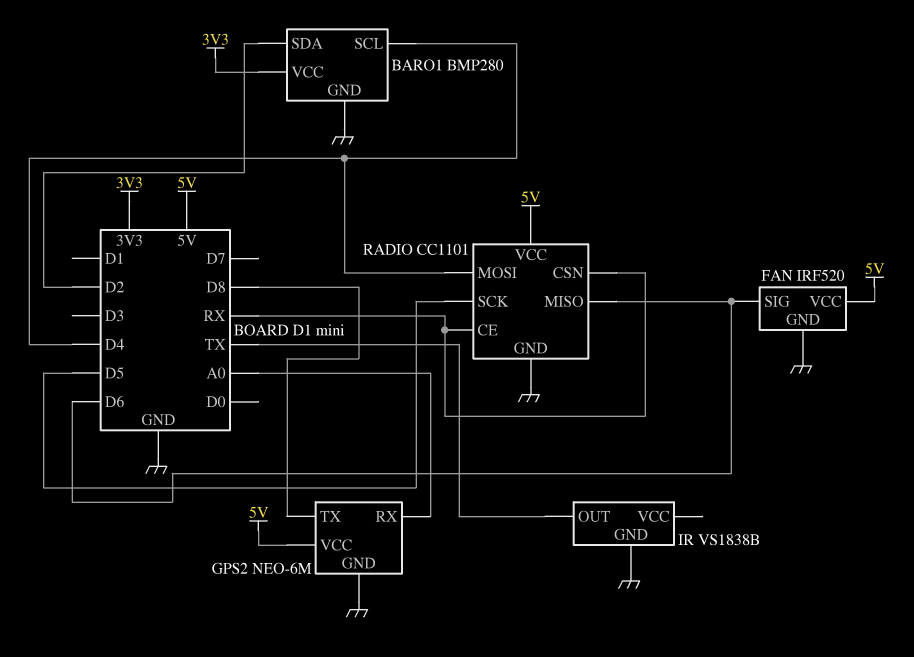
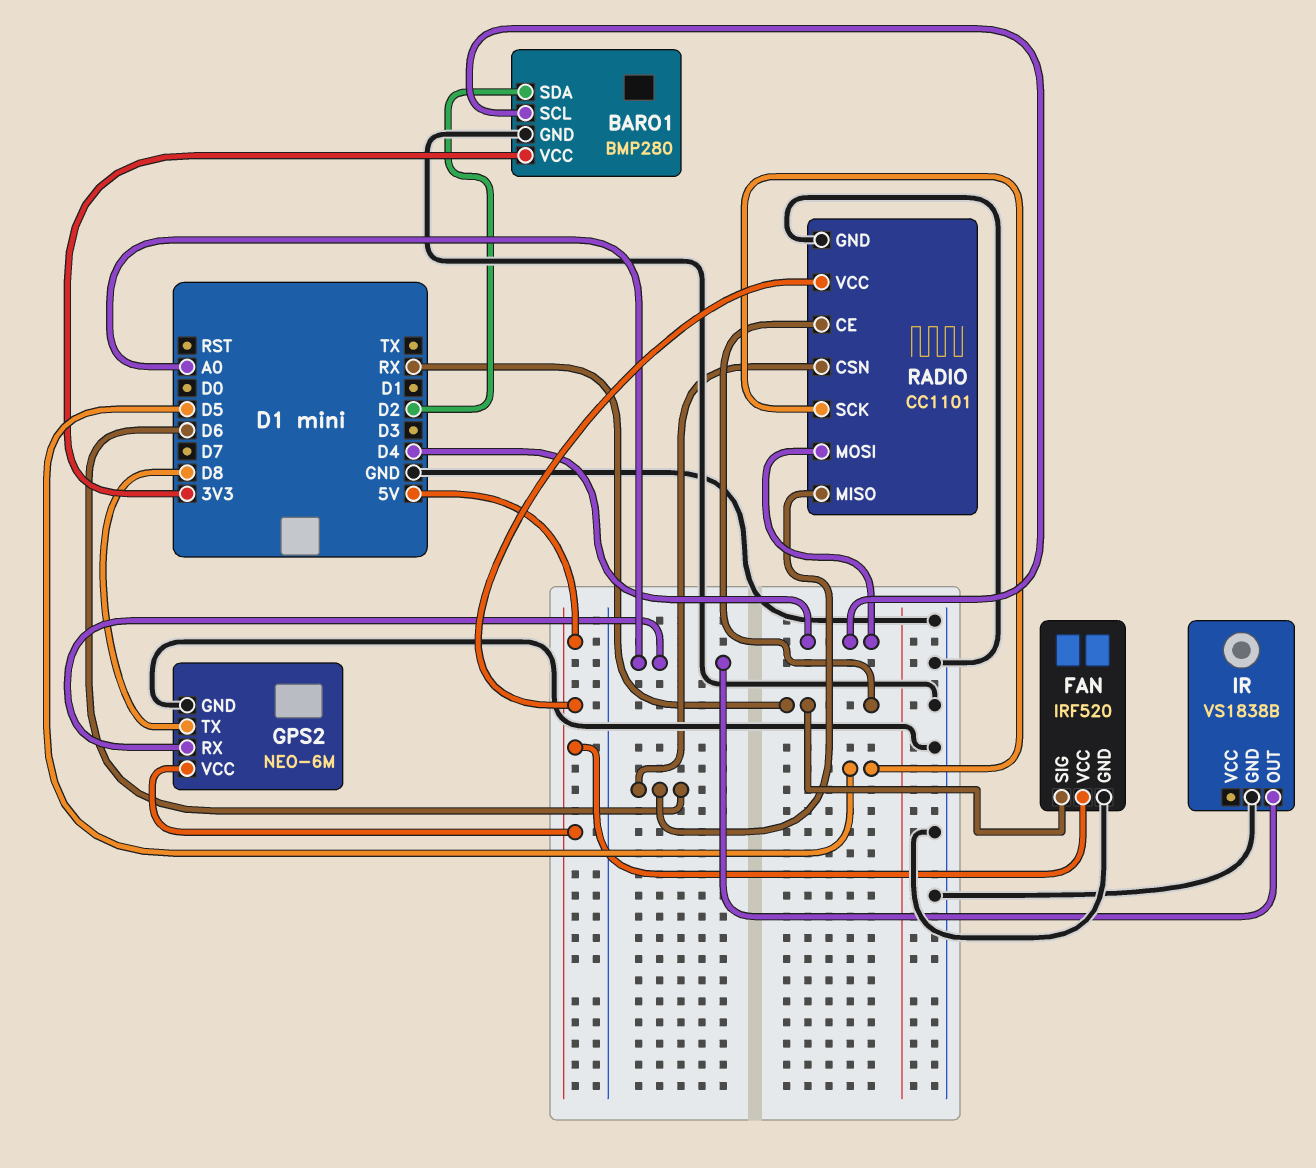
FAN pin SIG: D6 -> RX
IR pin OUT: TX -> A0
RADIO pin CSN: RX -> D6

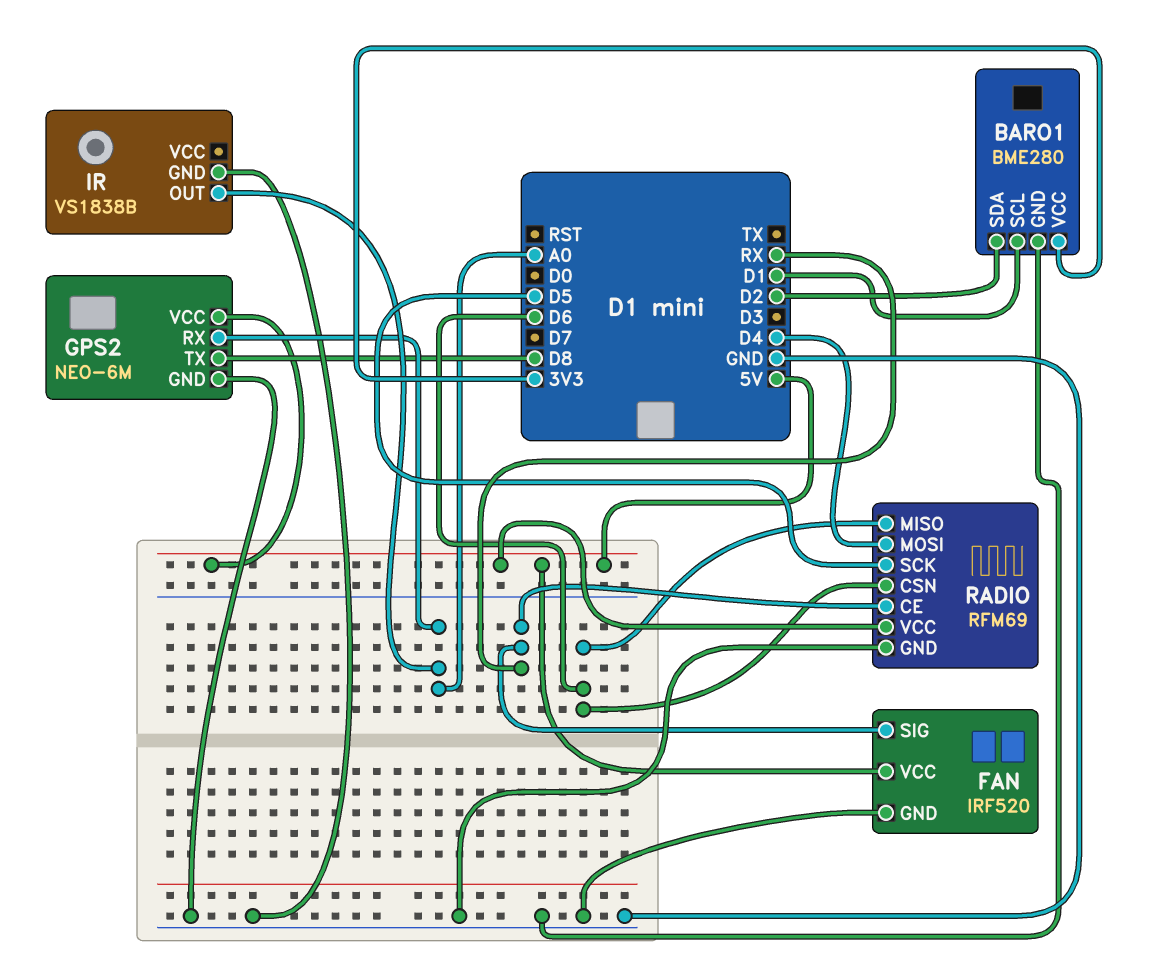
BARO1: BMP280 -> BME280
BARO1 pin SCL: D4 -> D1
RADIO: CC1101 -> RFM69

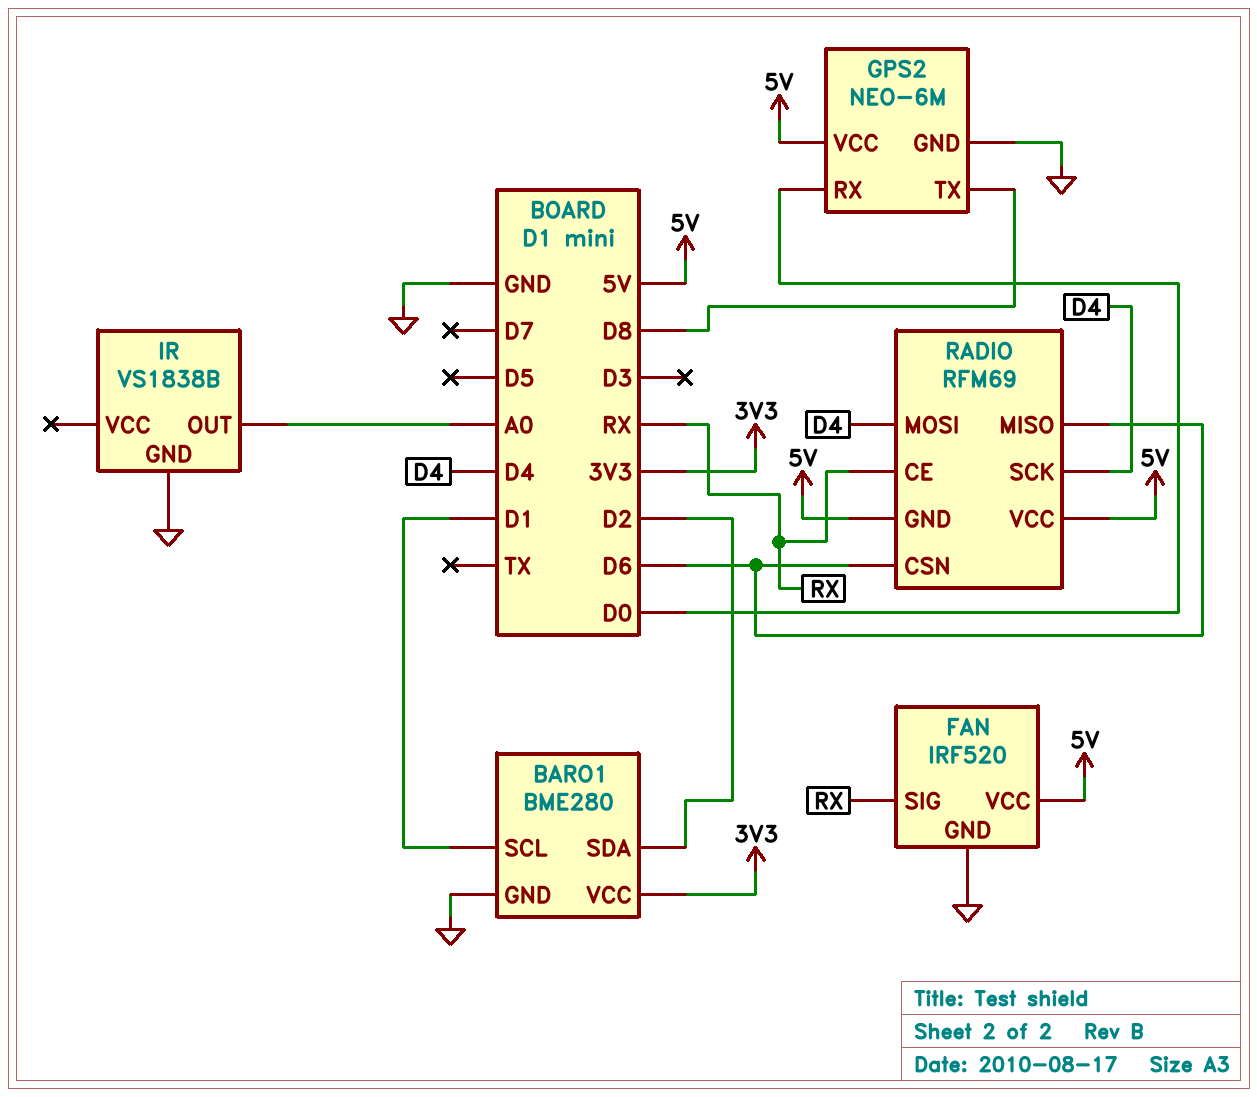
GPS2 pin RX: A0 -> D0
RADIO pin GND: GND -> 5V
RADIO pin SCK: D5 -> D4

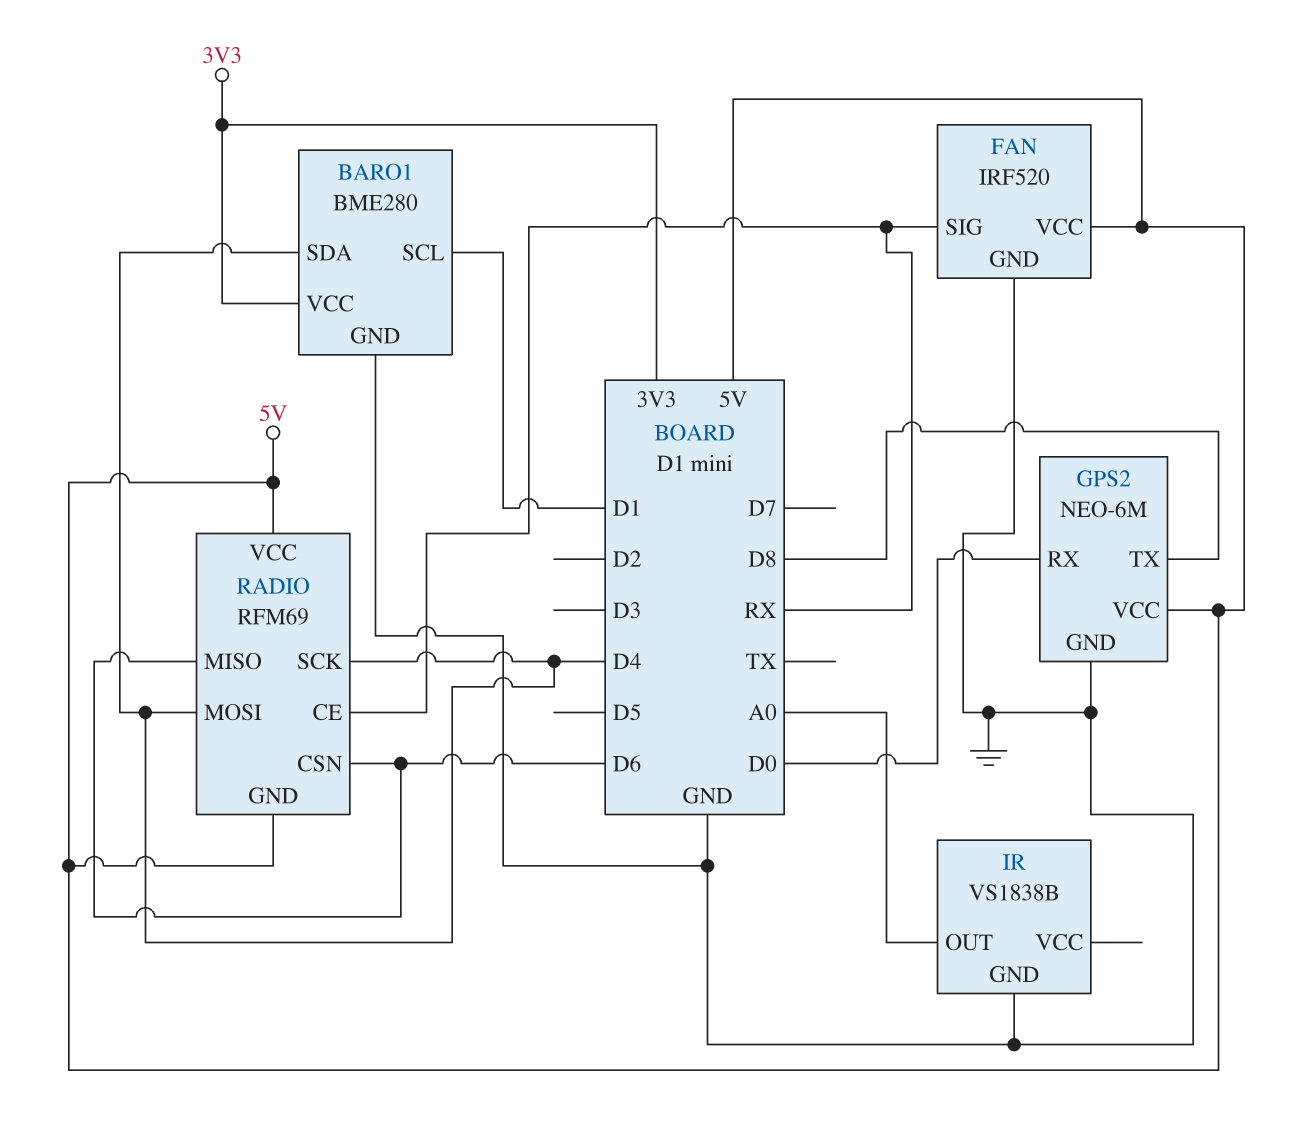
BARO1 pin SDA: D2 -> D4

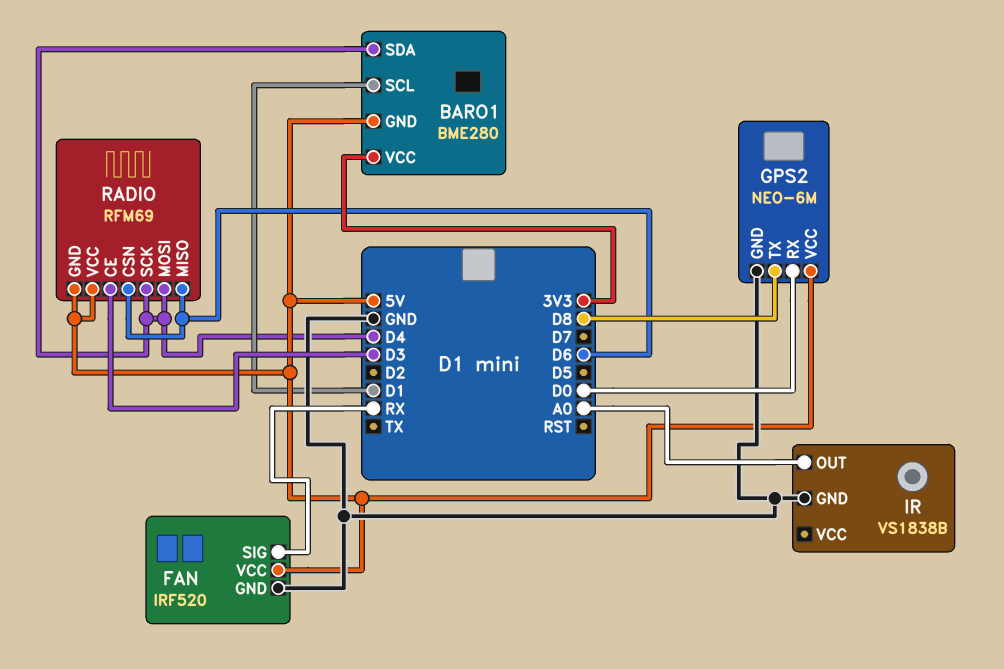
BARO1 pin GND: GND -> 5V
RADIO pin CE: RX -> D3

